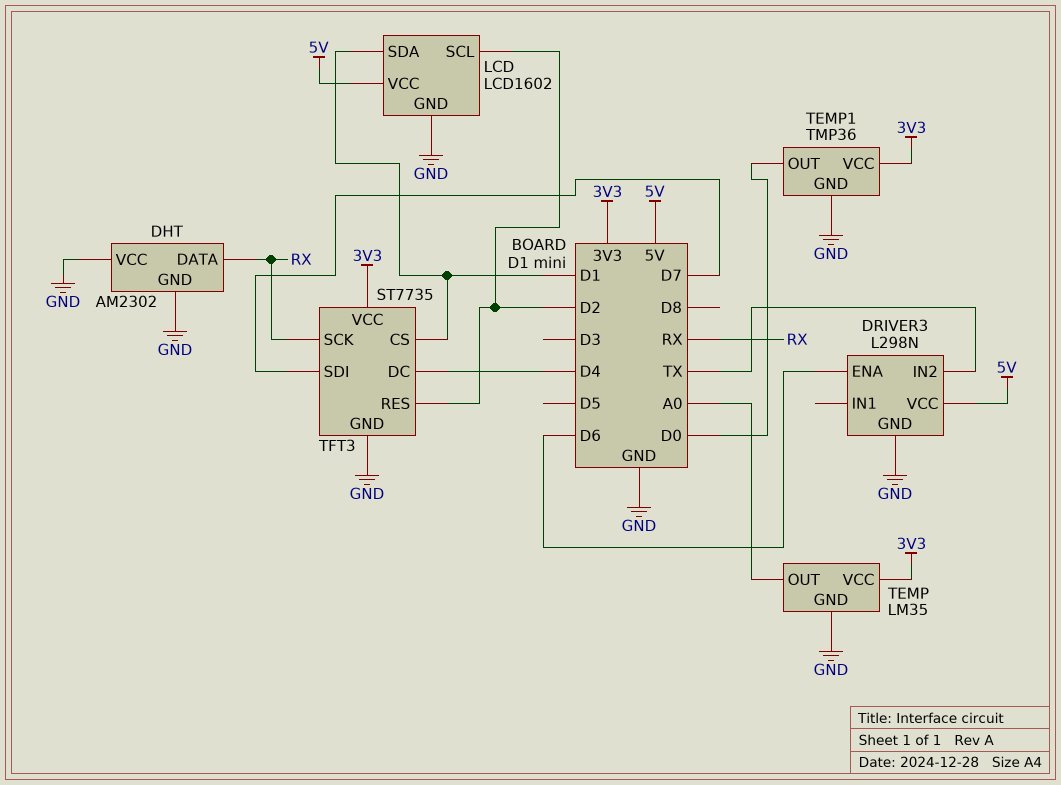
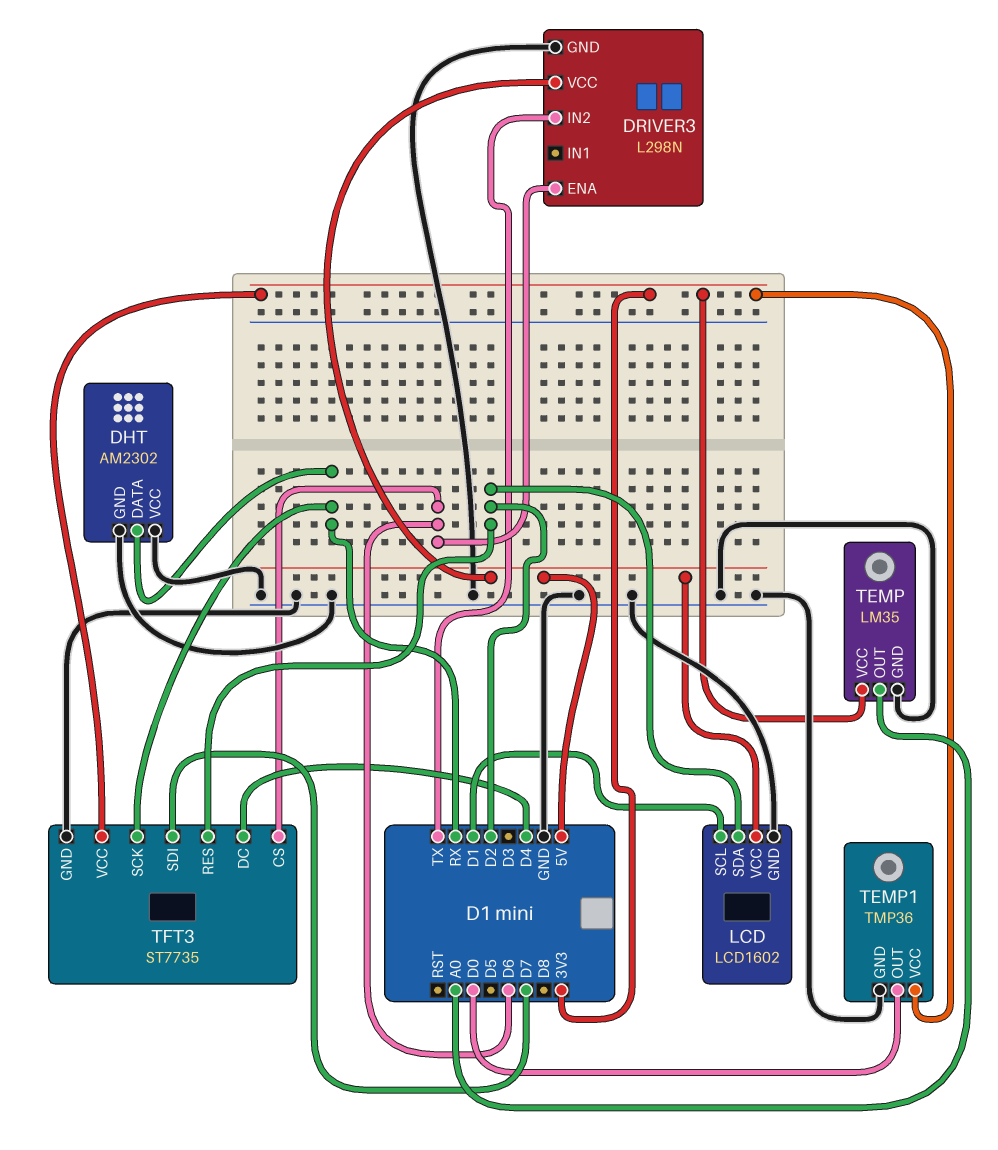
LCD pin SCL: D2 -> D1
LCD pin SDA: D1 -> D2
TFT3 pin CS: D1 -> D6

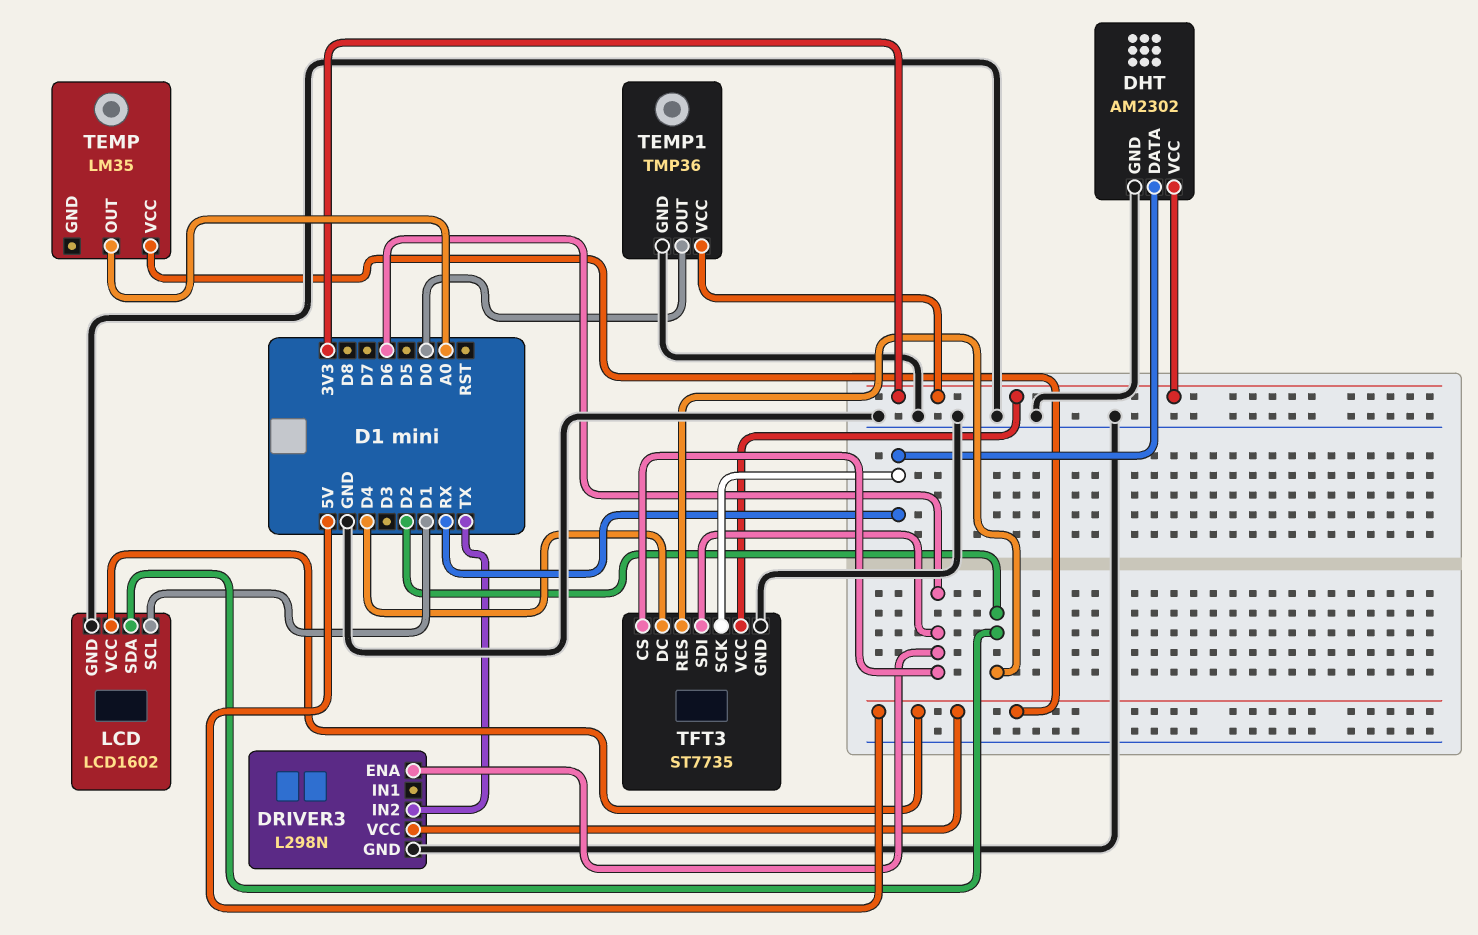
DHT pin VCC: GND -> 3V3
TEMP pin GND: GND -> none
TEMP pin VCC: 3V3 -> 5V
TFT3 pin SDI: D7 -> D6

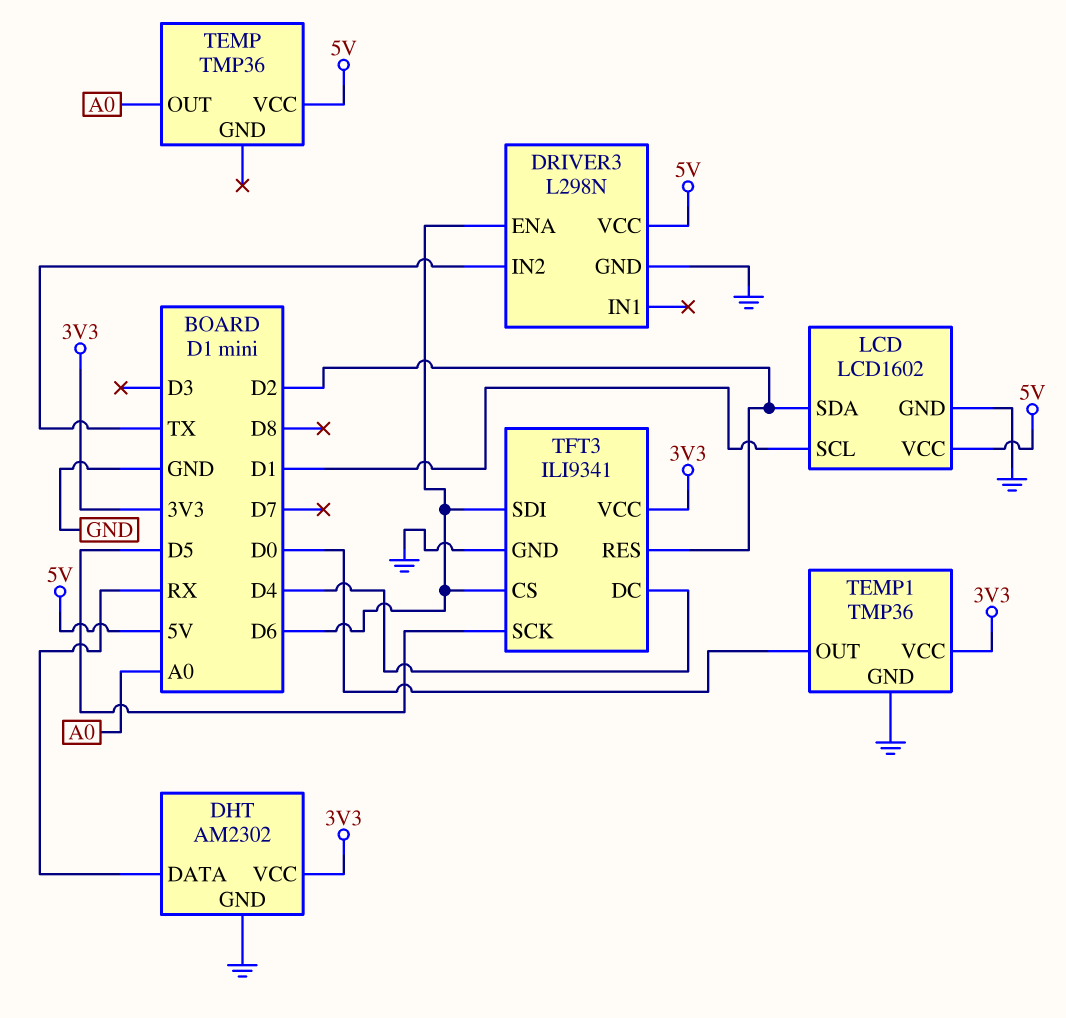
TEMP: LM35 -> TMP36
TFT3: ST7735 -> ILI9341
TFT3 pin SCK: RX -> D5

